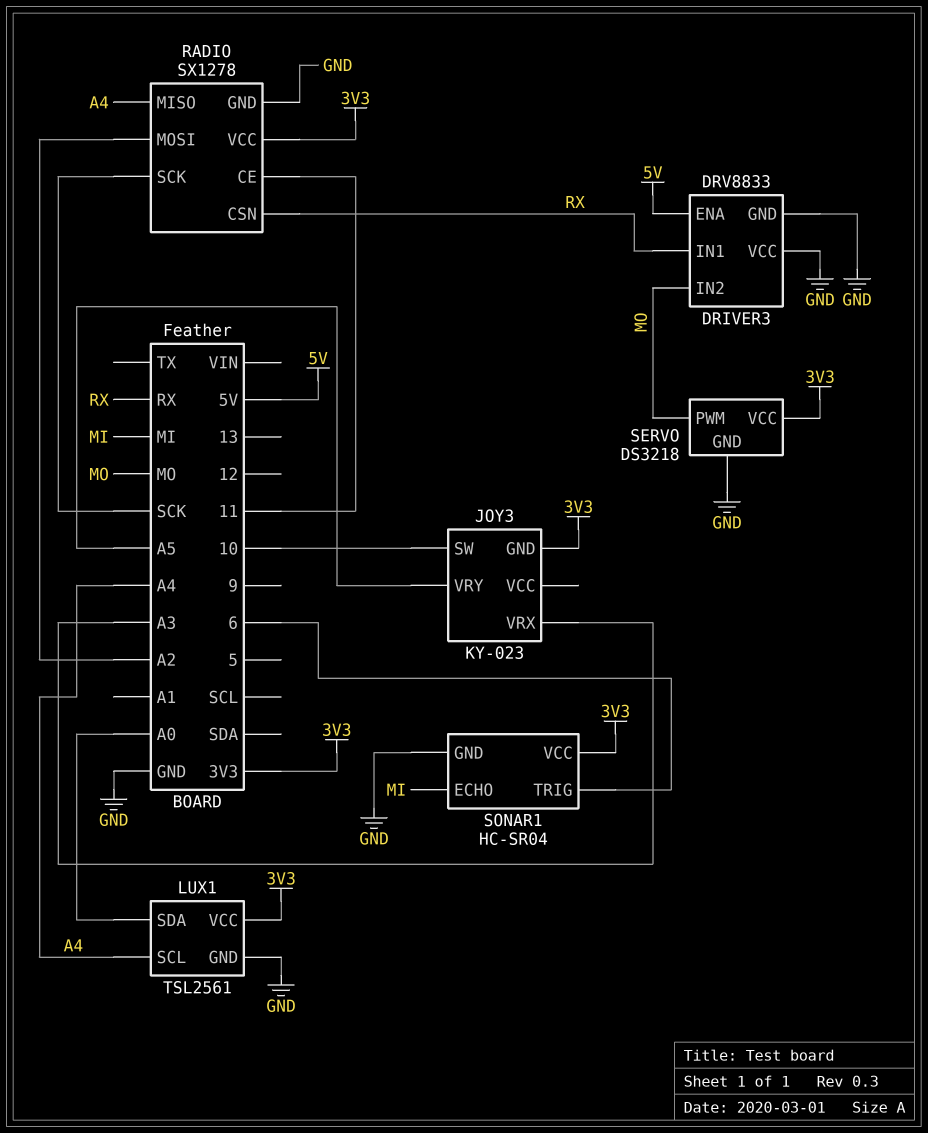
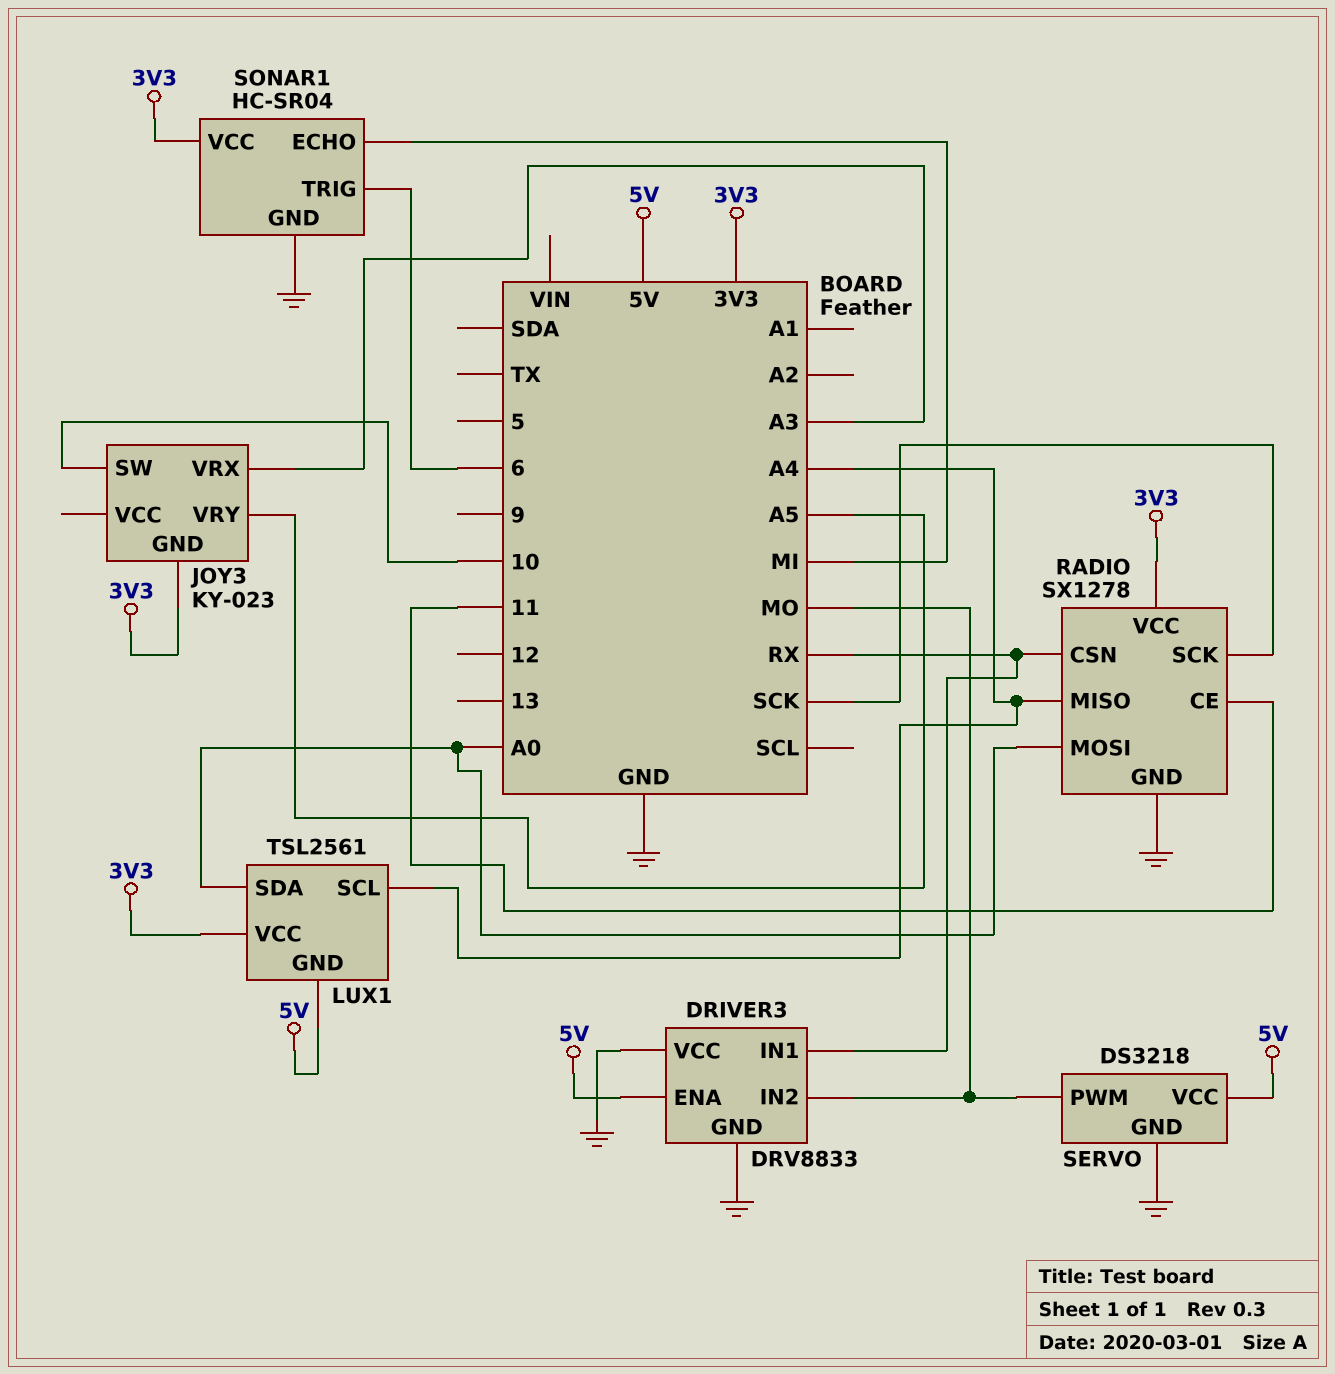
LUX1 pin GND: GND -> 5V
RADIO pin MOSI: A2 -> A0
SERVO pin VCC: 3V3 -> 5V

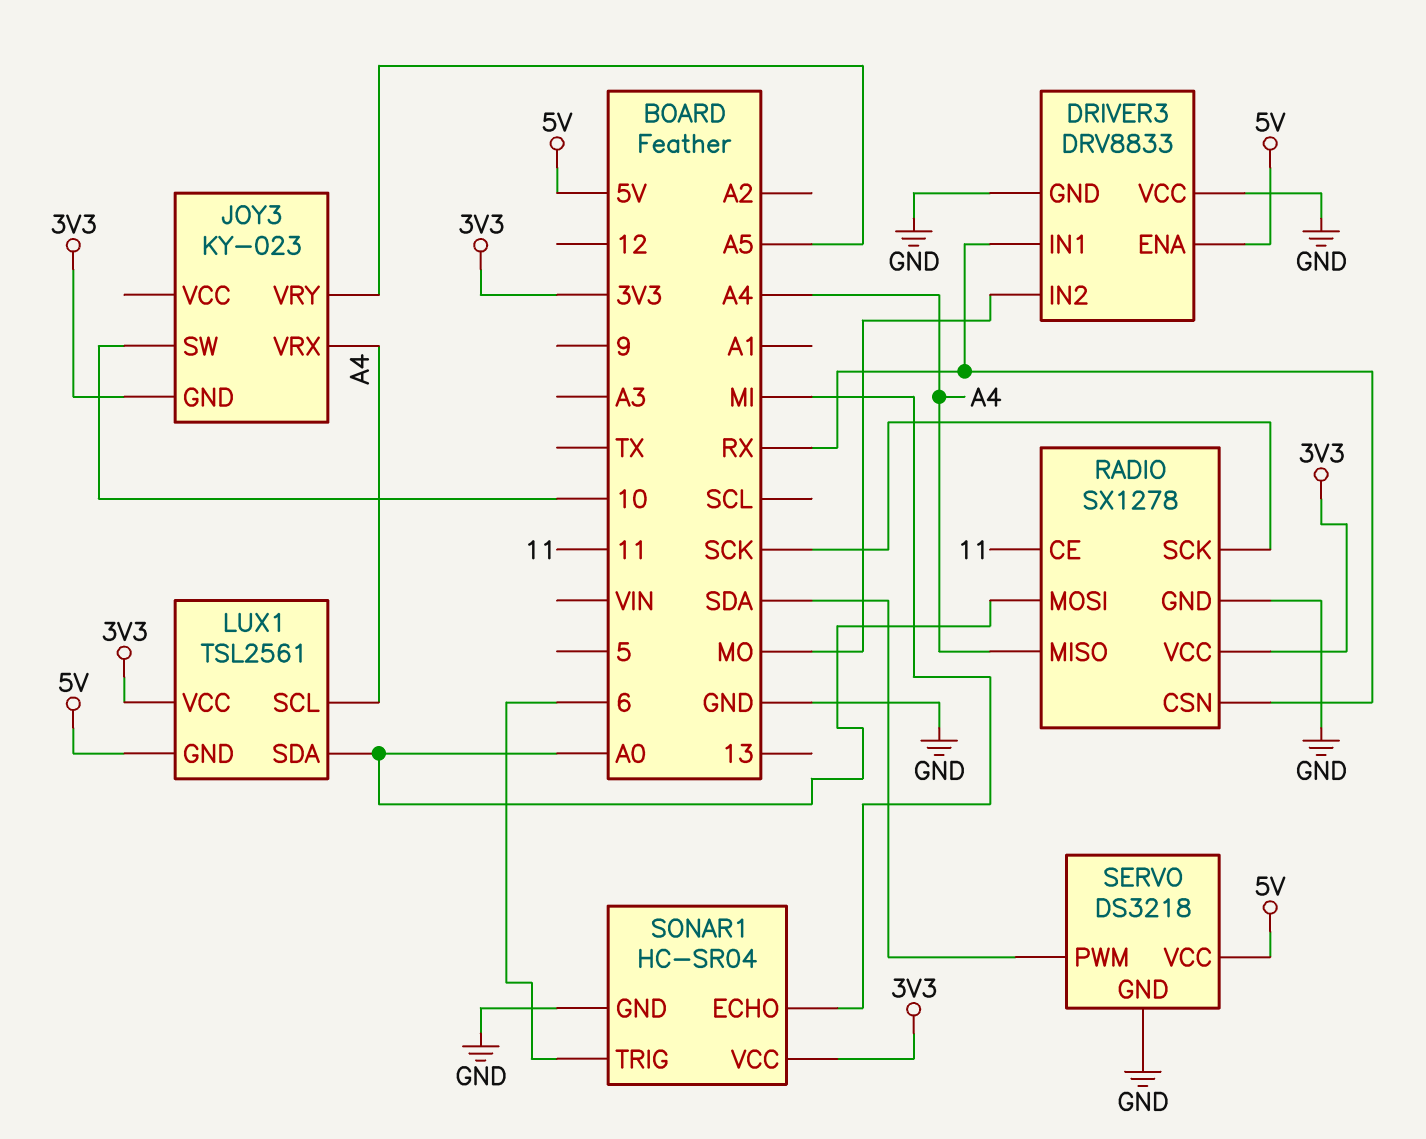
JOY3 pin VRX: A3 -> A4
SERVO pin PWM: MO -> SDA

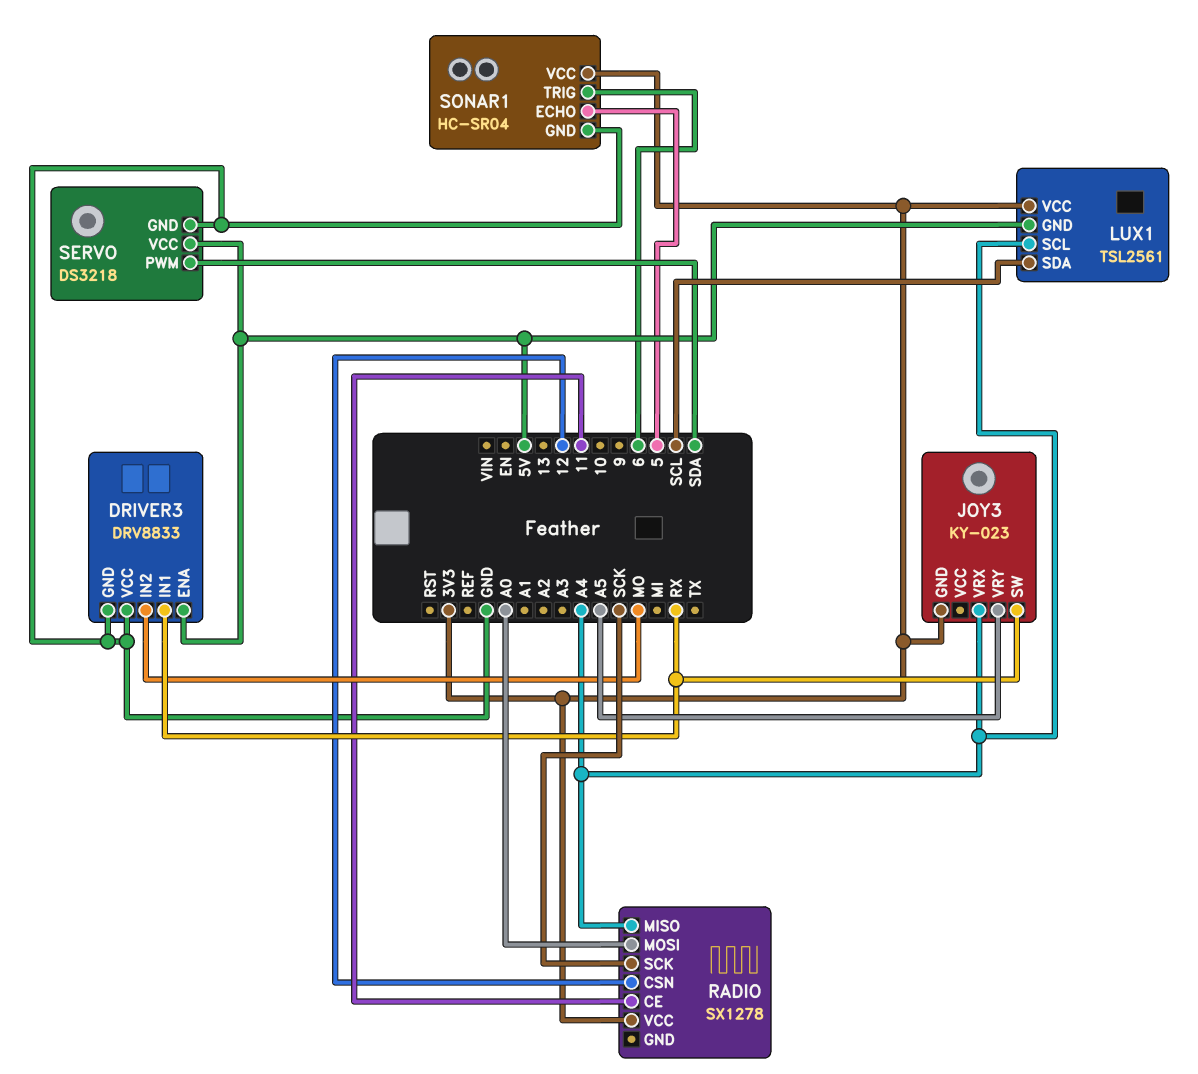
JOY3 pin SW: 10 -> RX
LUX1 pin SDA: A0 -> SCL
RADIO pin CSN: RX -> 12
RADIO pin GND: GND -> none
SONAR1 pin ECHO: MI -> 5

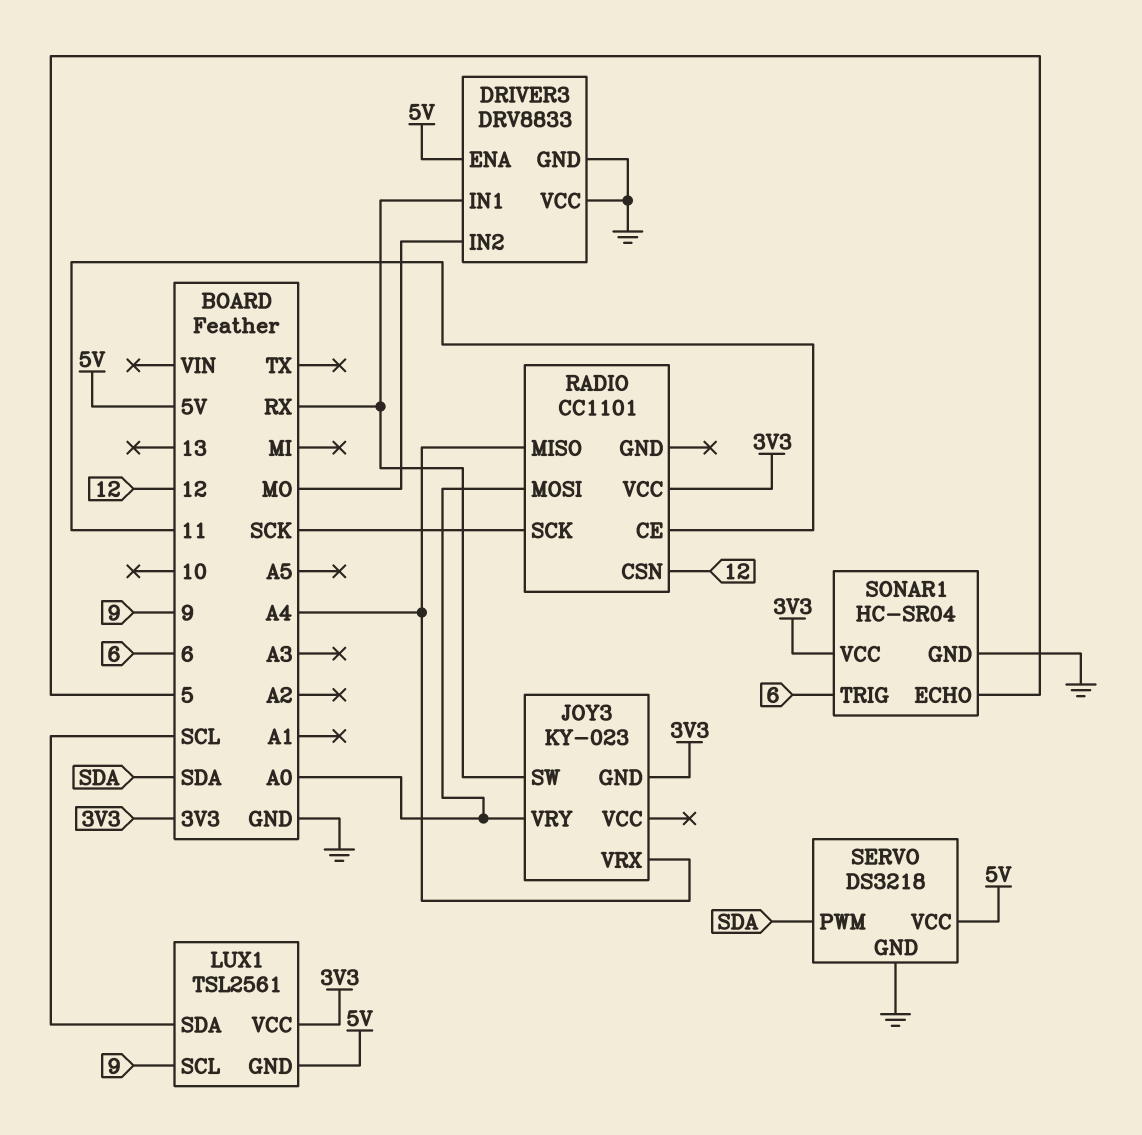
JOY3 pin VRY: A5 -> A0
LUX1 pin SCL: A4 -> 9
RADIO: SX1278 -> CC1101

